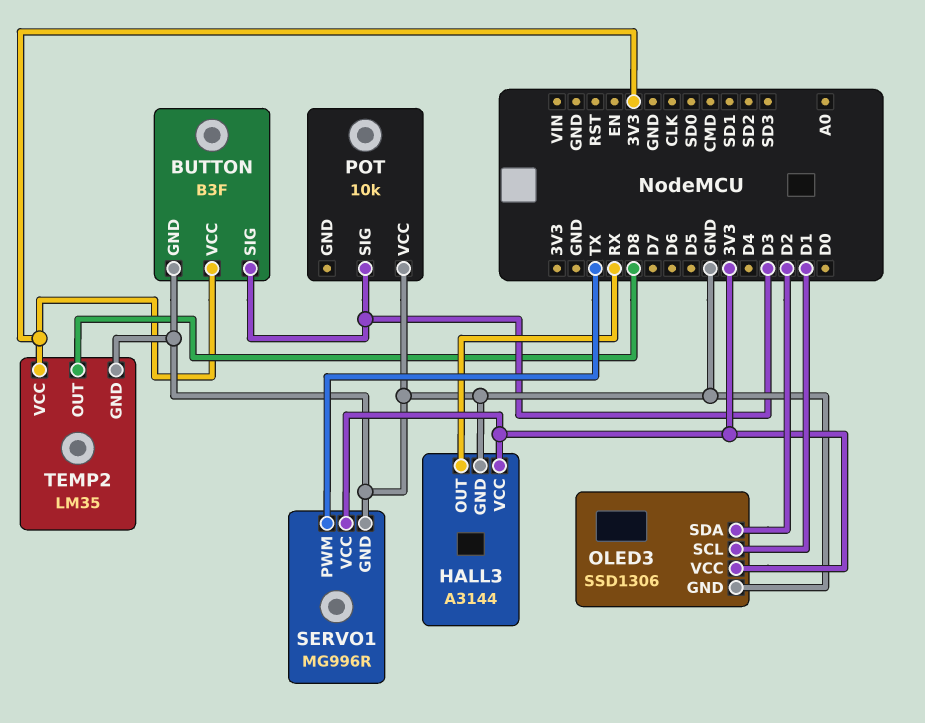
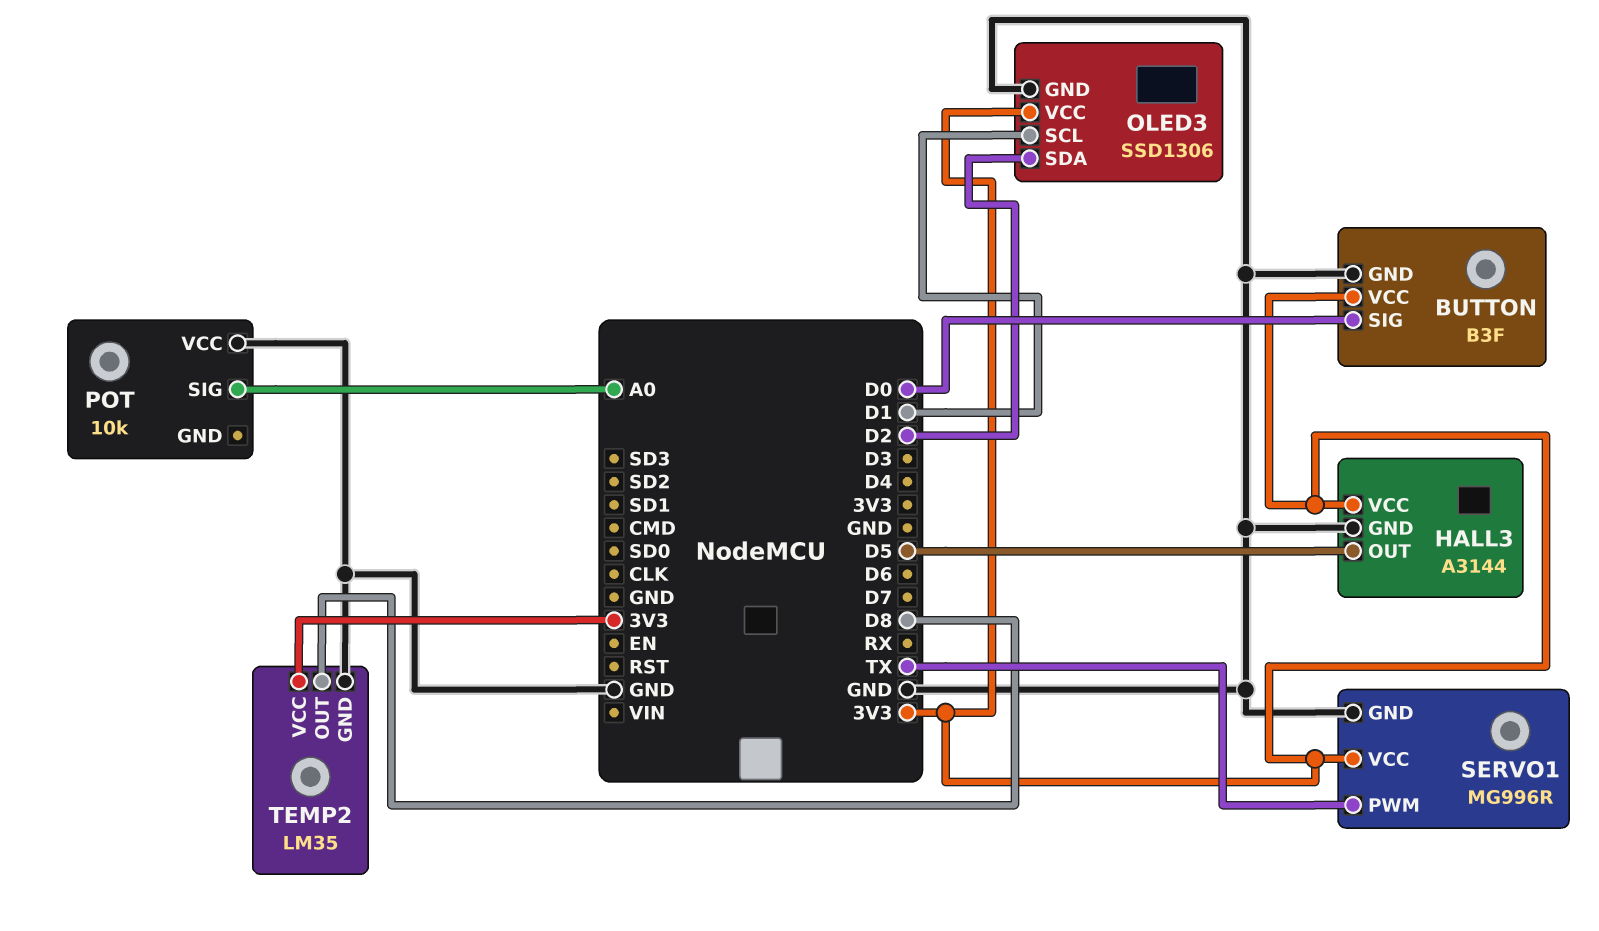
BUTTON pin SIG: D3 -> D0
HALL3 pin OUT: RX -> D5
POT pin SIG: D3 -> A0

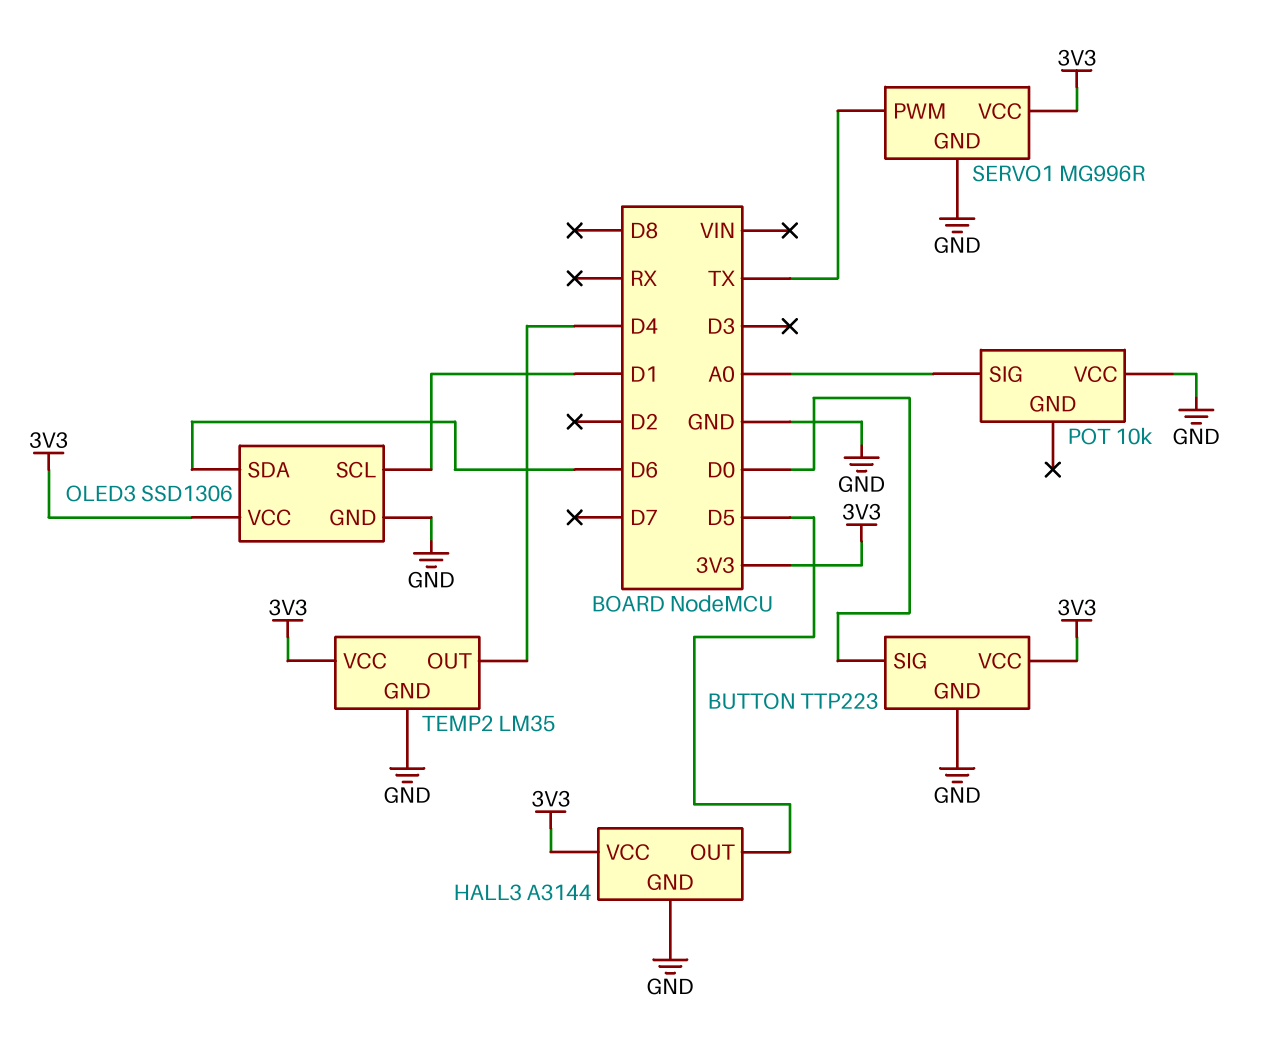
BUTTON: B3F -> TTP223
OLED3 pin SDA: D2 -> D6
TEMP2 pin OUT: D8 -> D4

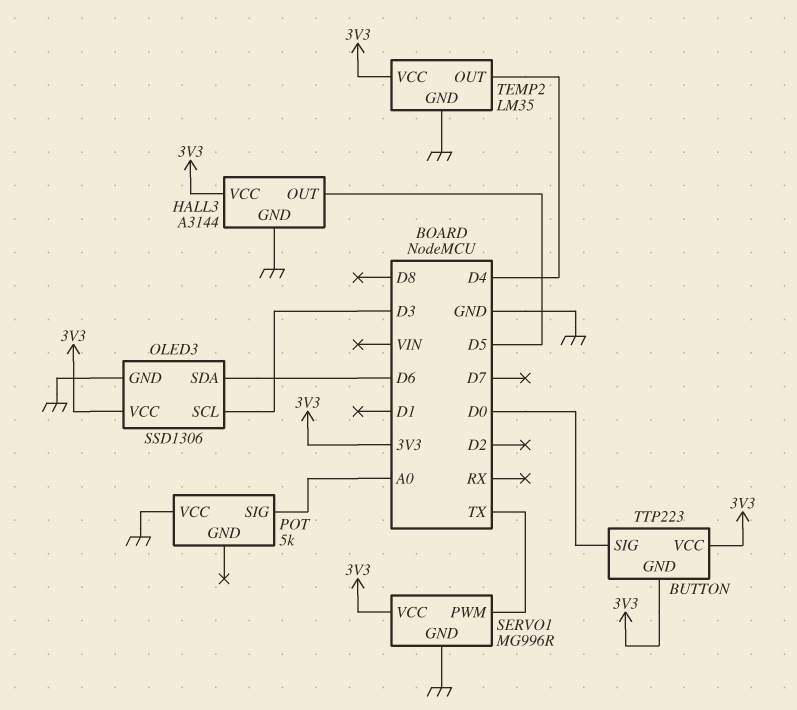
BUTTON pin GND: GND -> 3V3
OLED3 pin SCL: D1 -> D3
POT: 10k -> 5k

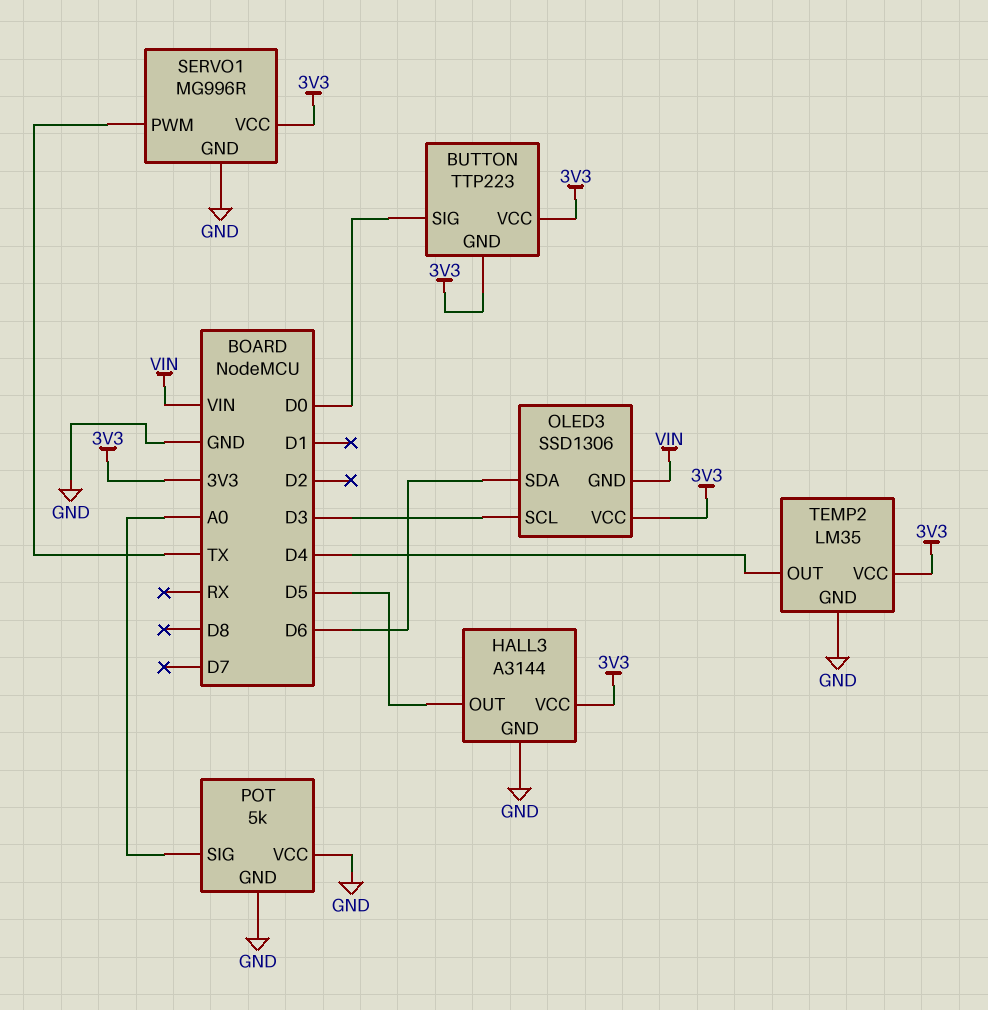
OLED3 pin GND: GND -> VIN
POT pin GND: none -> GND

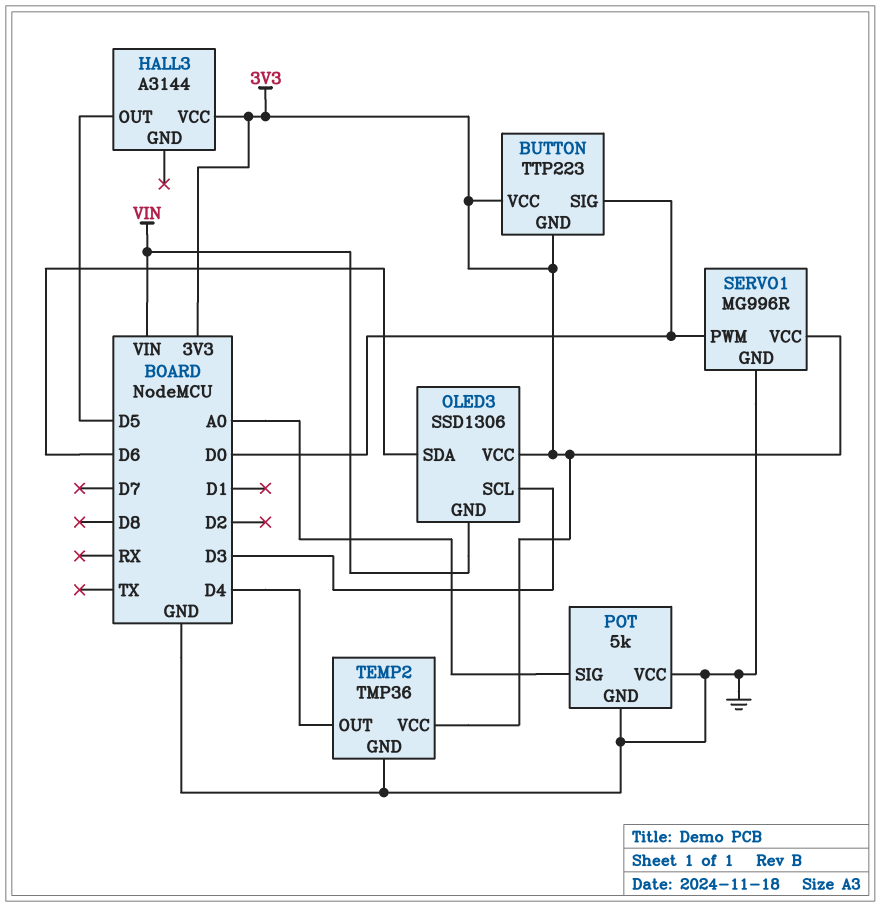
HALL3 pin GND: GND -> none
SERVO1 pin PWM: TX -> D0
TEMP2: LM35 -> TMP36

